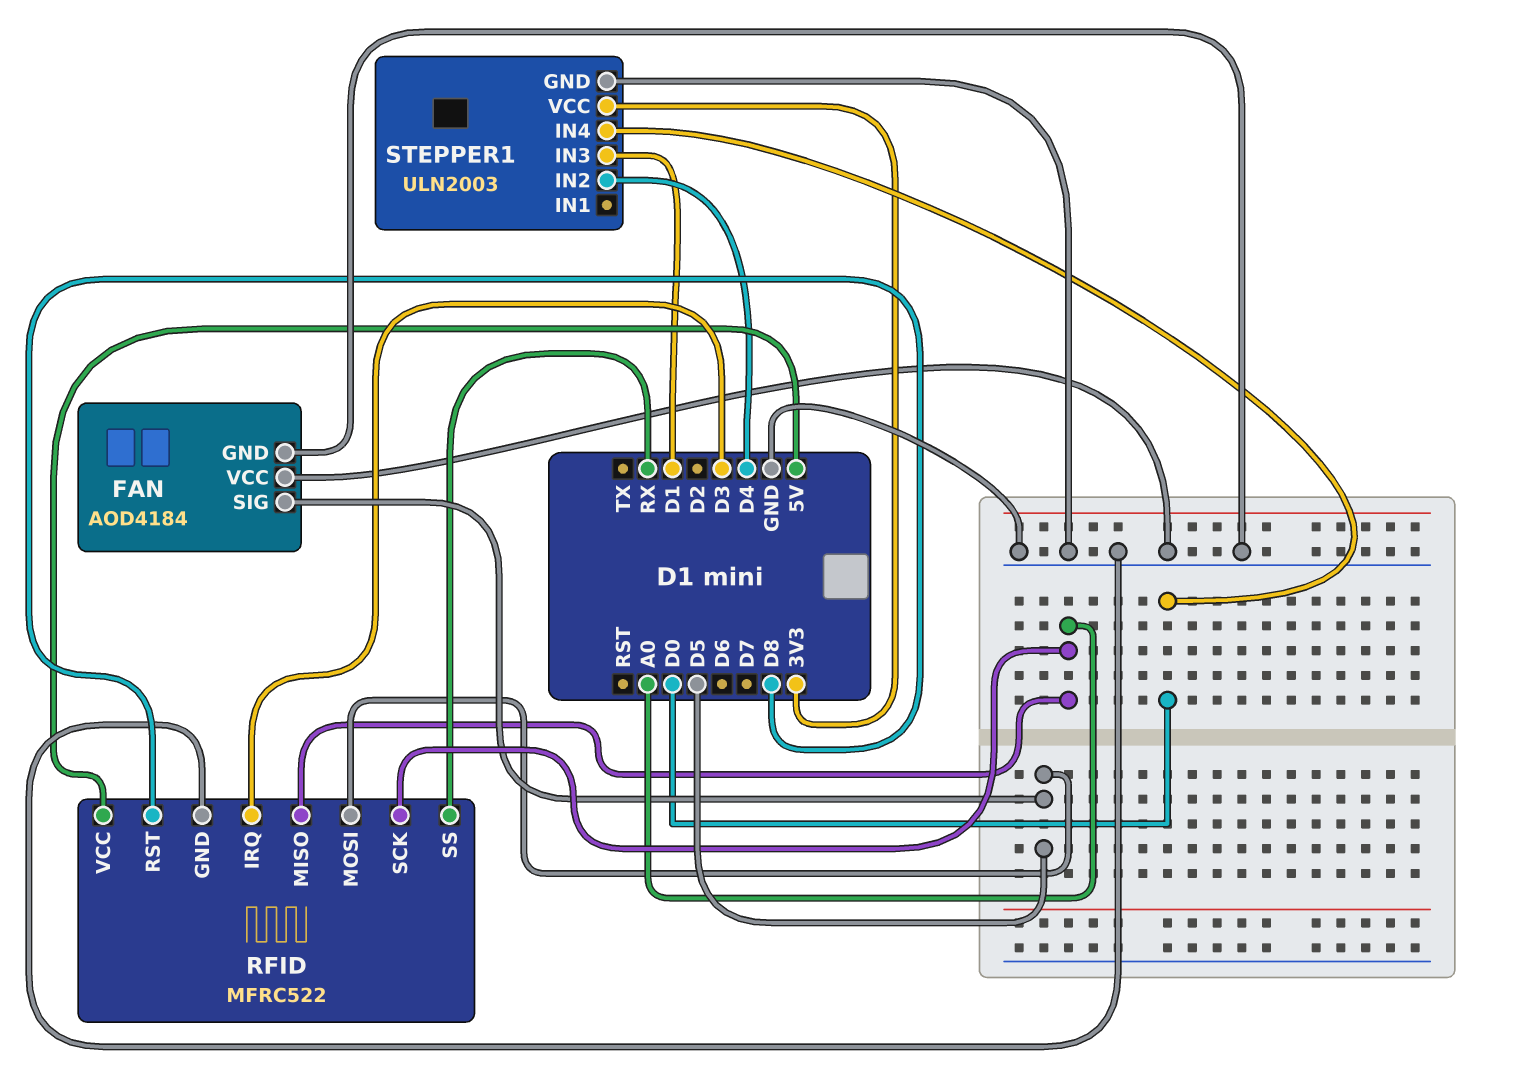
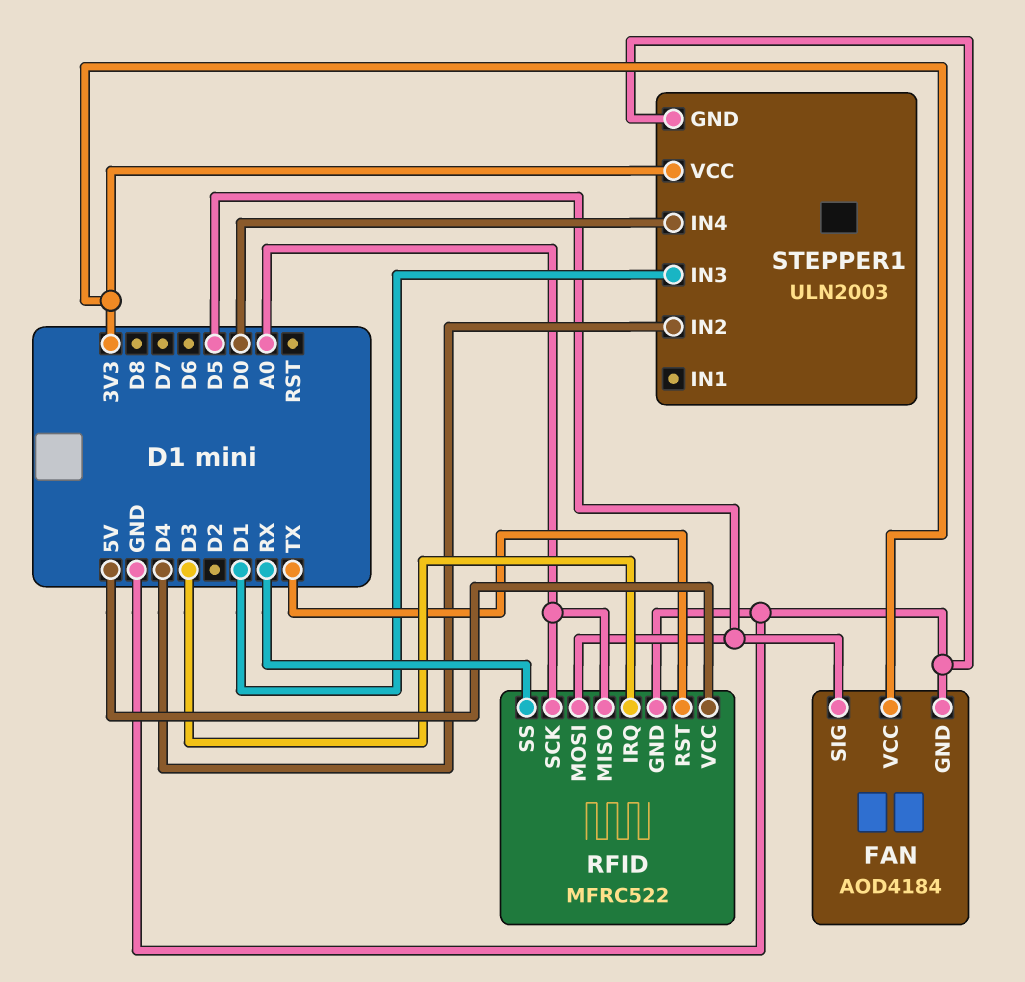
FAN pin VCC: GND -> 3V3
RFID pin RST: D8 -> TX

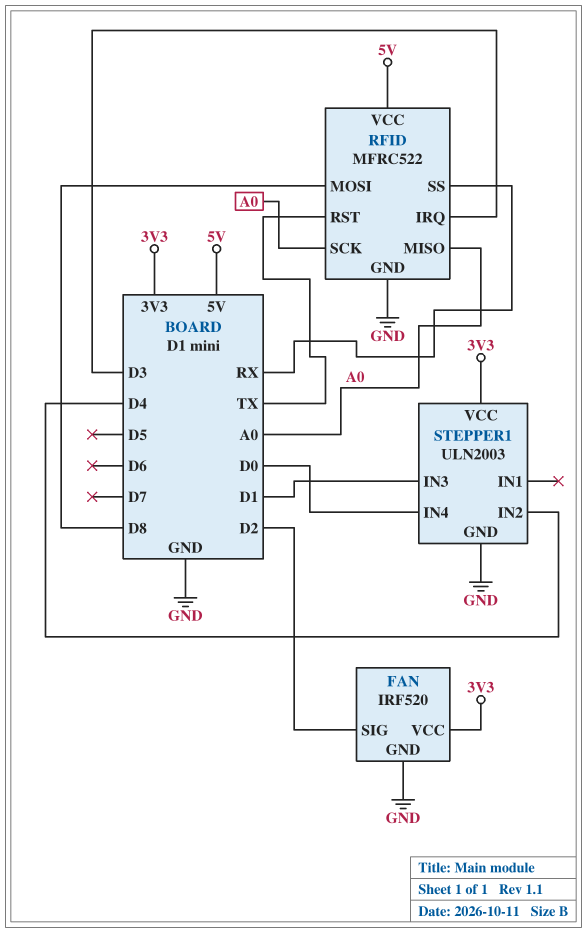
FAN: AOD4184 -> IRF520
FAN pin SIG: D5 -> D2
RFID pin MOSI: D5 -> D8

